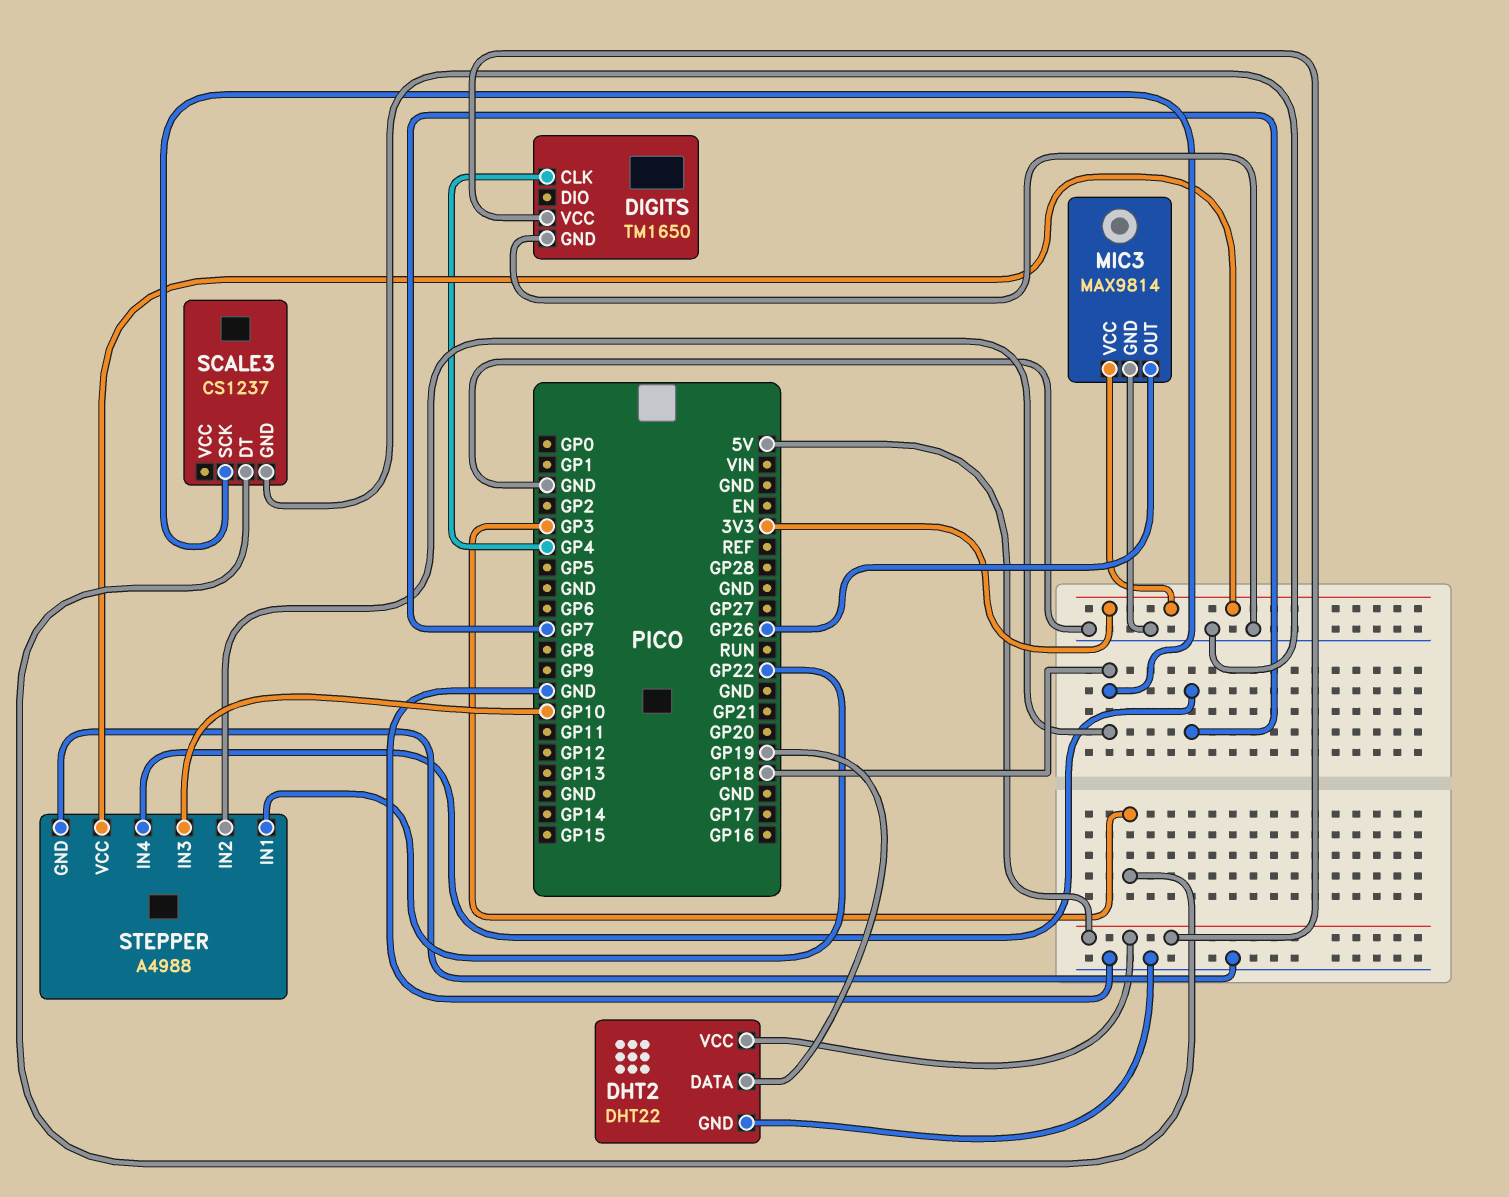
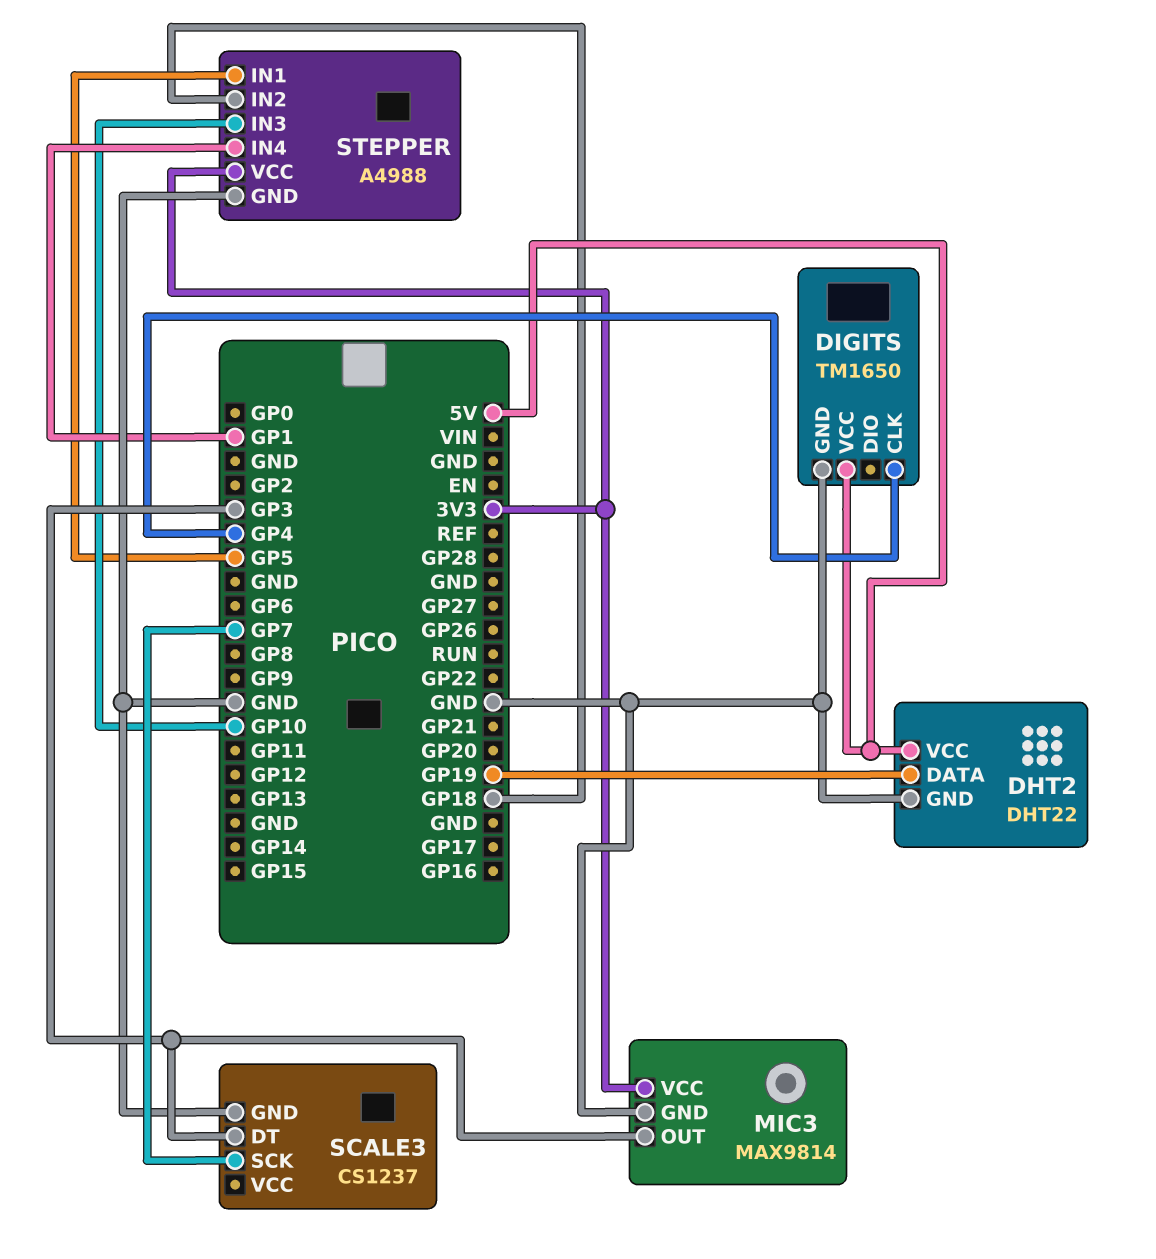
MIC3 pin OUT: GP26 -> GP3
SCALE3 pin SCK: GP18 -> GP7
STEPPER pin IN1: GP22 -> GP5
STEPPER pin IN4: GP7 -> GP1

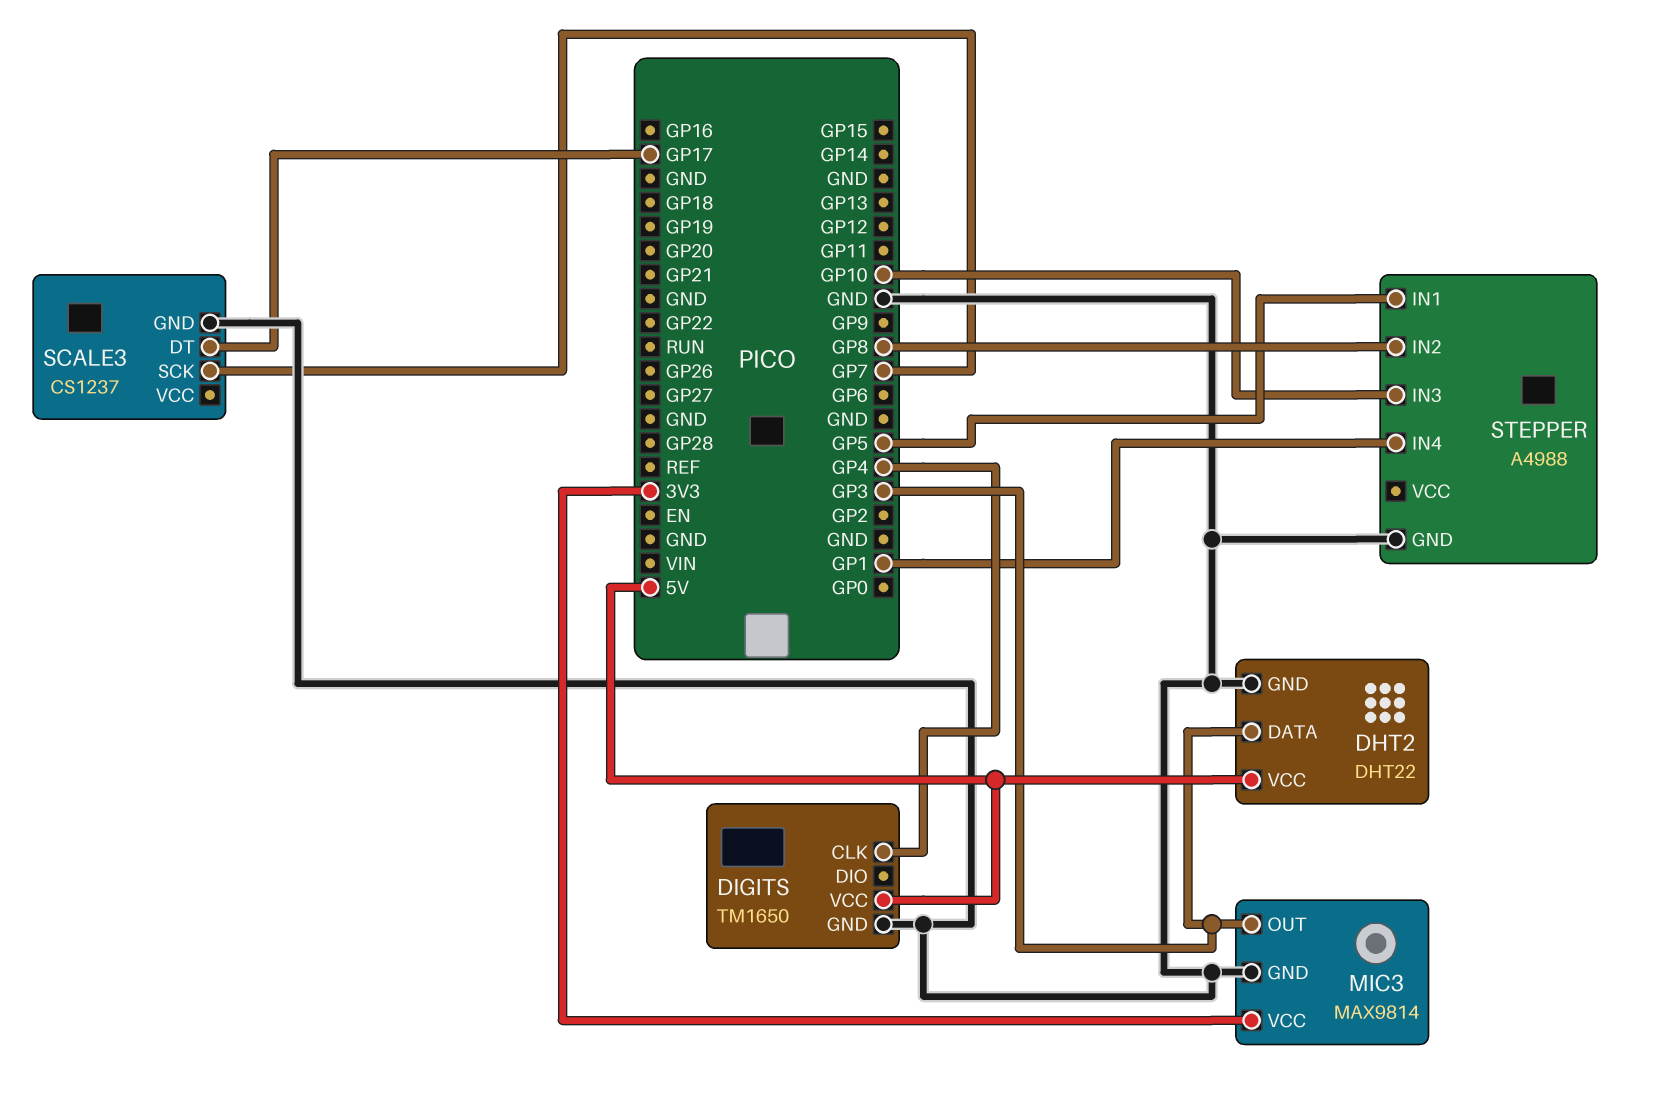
DHT2 pin DATA: GP19 -> GP3
SCALE3 pin DT: GP3 -> GP17
STEPPER pin IN2: GP18 -> GP8
STEPPER pin VCC: 3V3 -> none

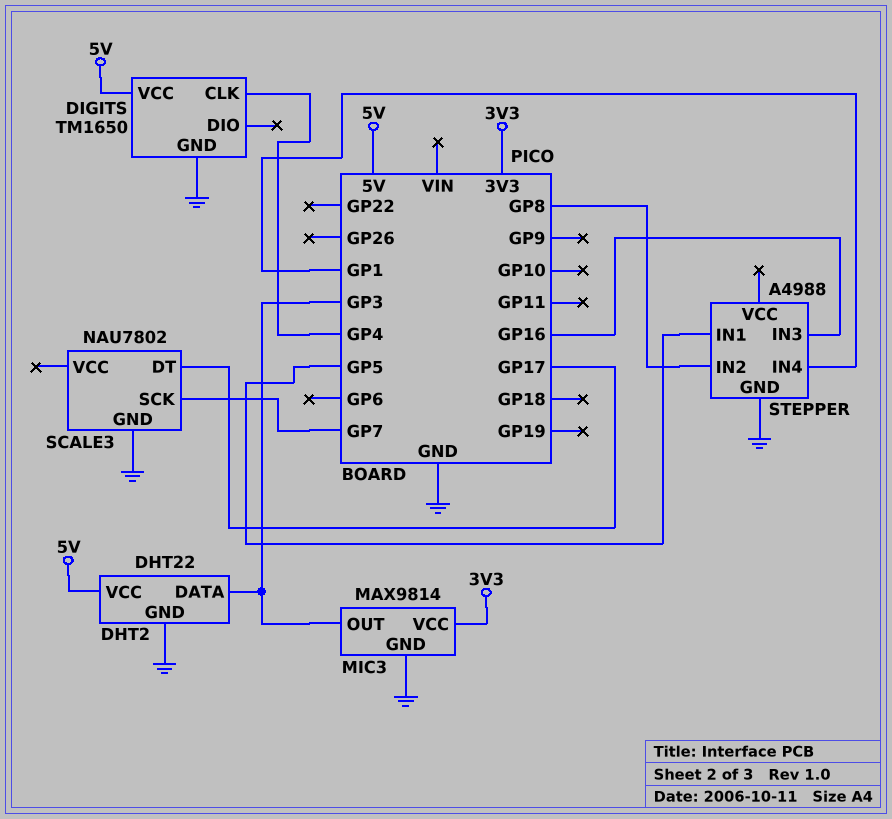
SCALE3: CS1237 -> NAU7802
STEPPER pin IN3: GP10 -> GP16

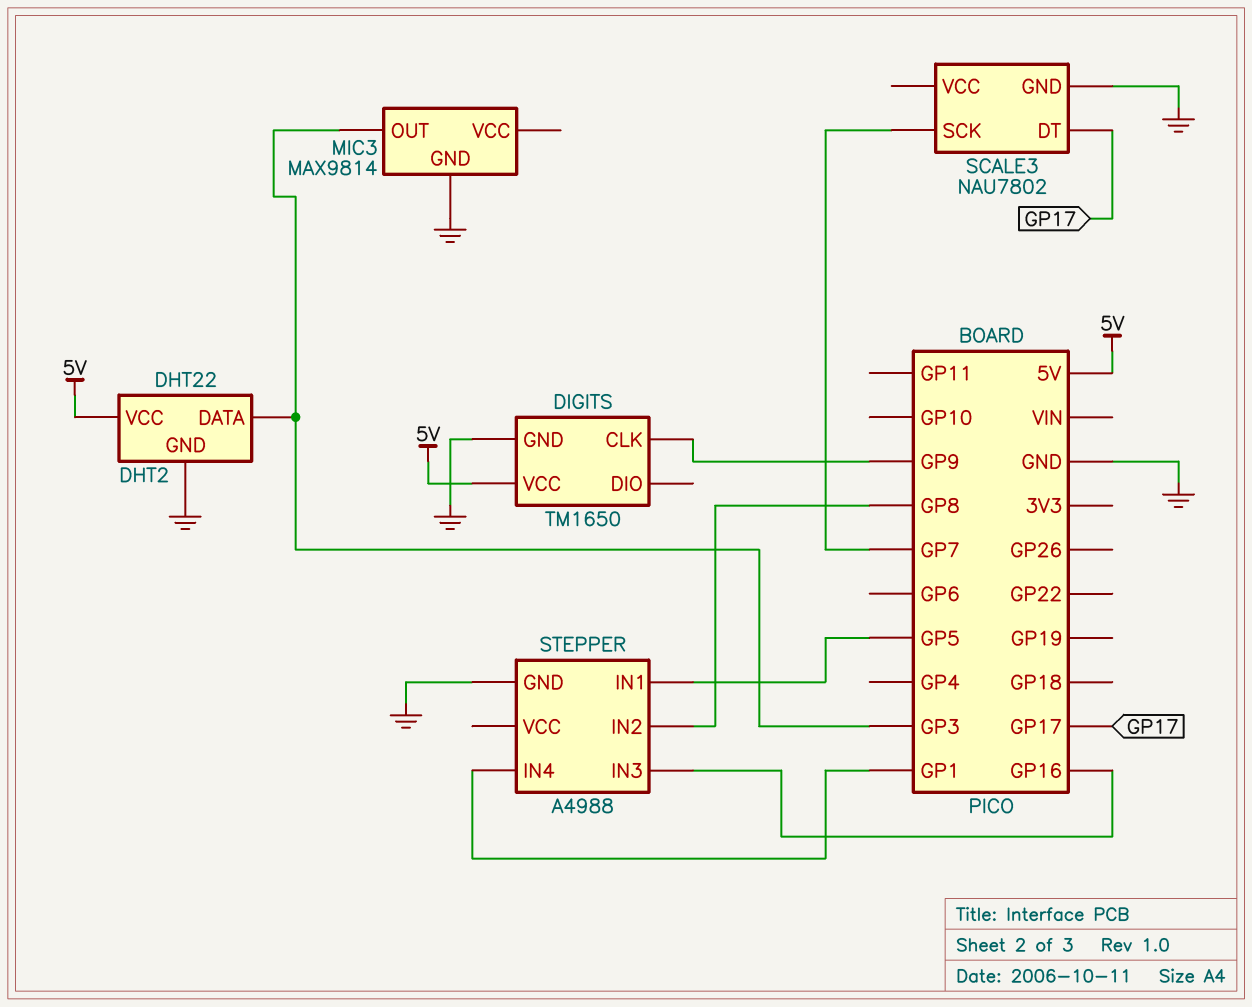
DIGITS pin CLK: GP4 -> GP9
MIC3 pin VCC: 3V3 -> none

